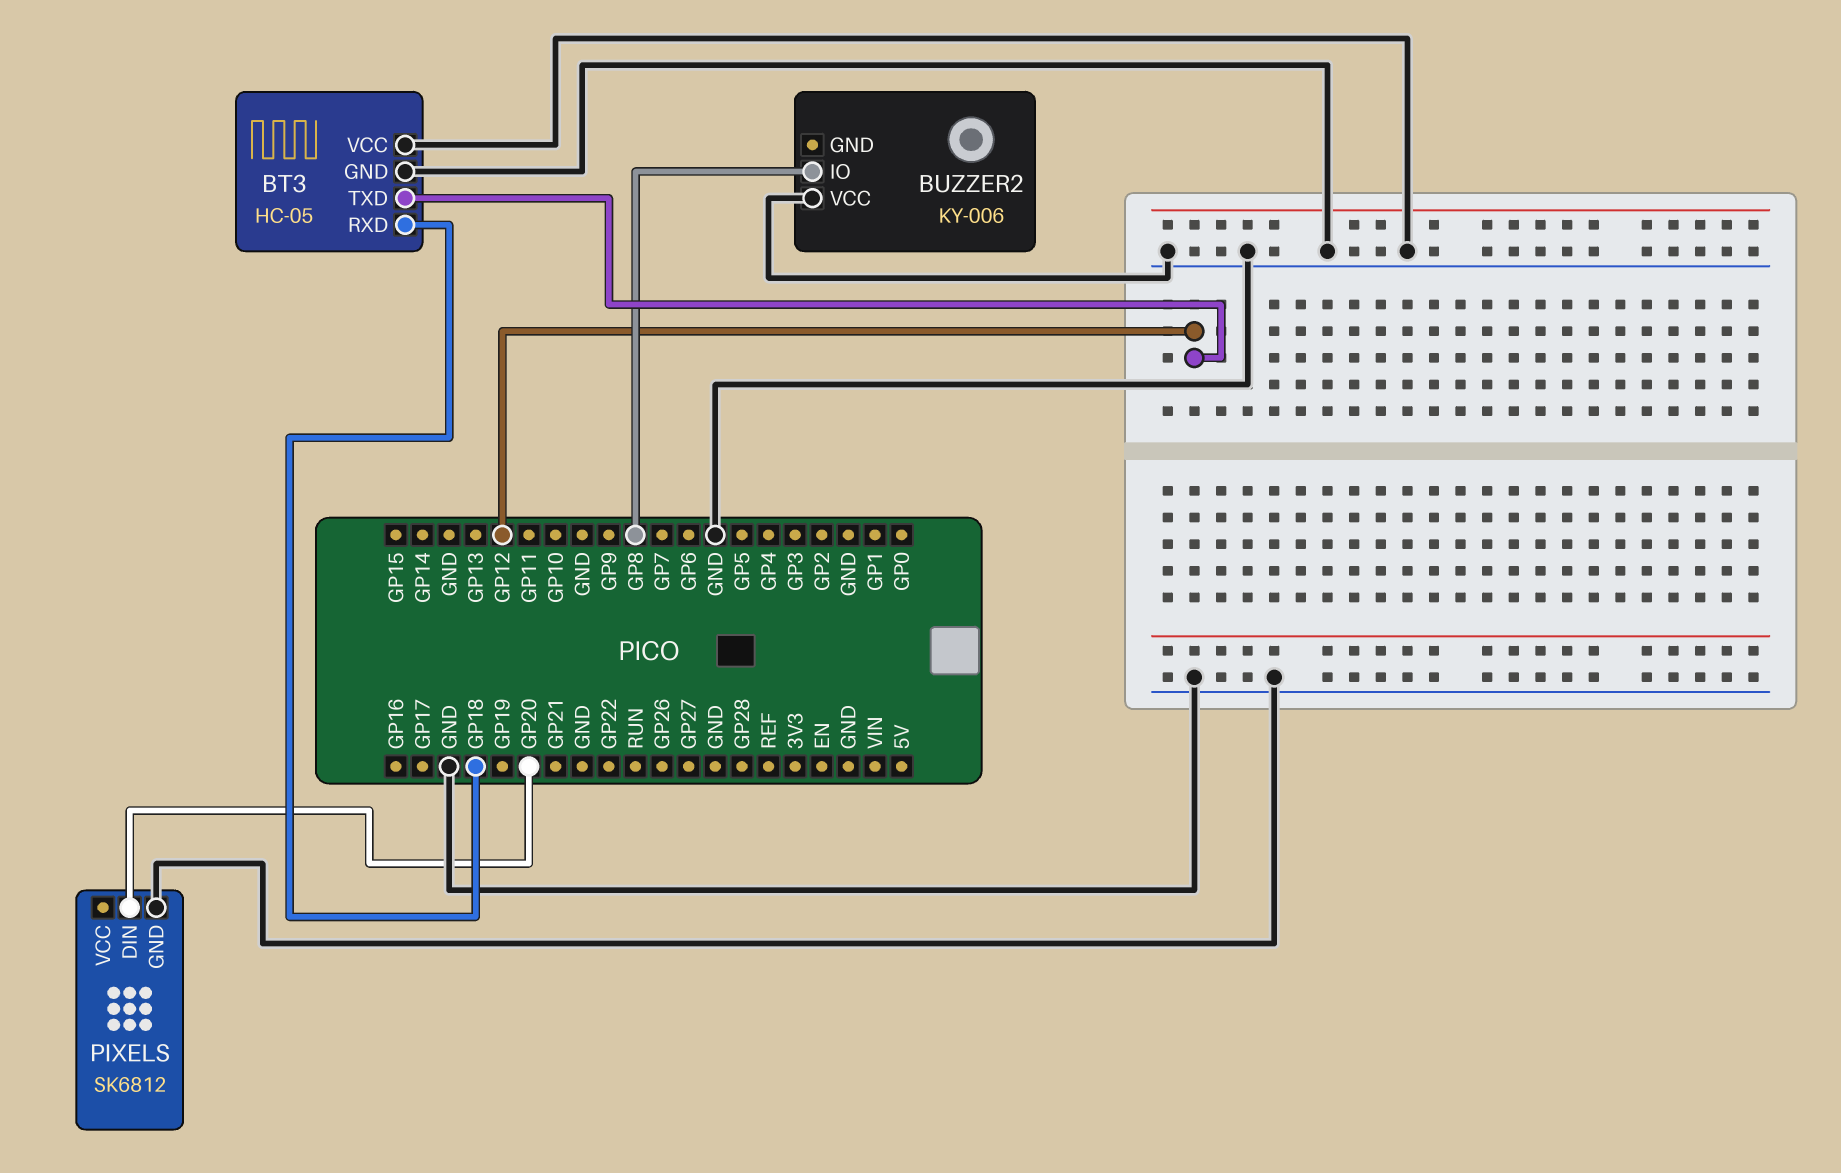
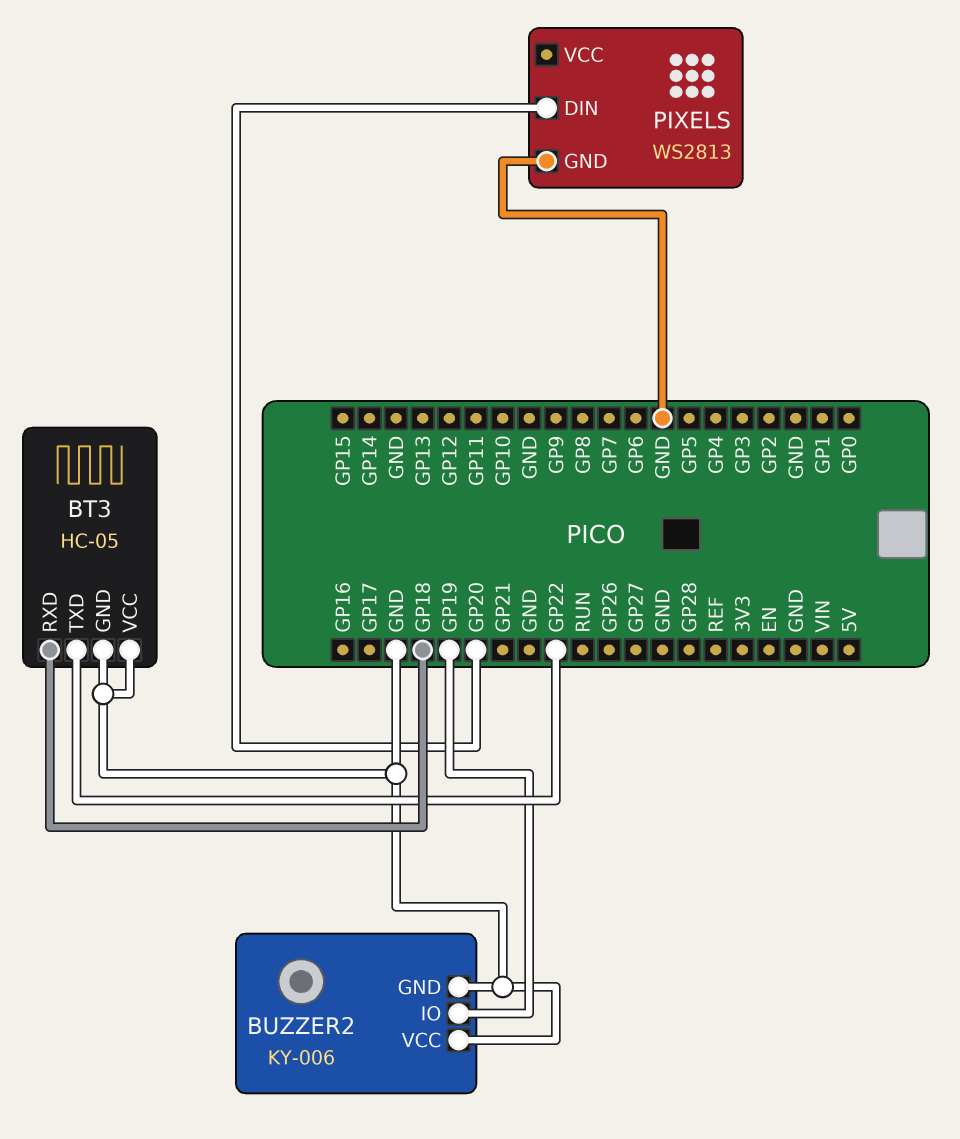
BT3 pin TXD: GP12 -> GP22
BUZZER2 pin GND: none -> GND
BUZZER2 pin IO: GP8 -> GP19
PIXELS: SK6812 -> WS2813

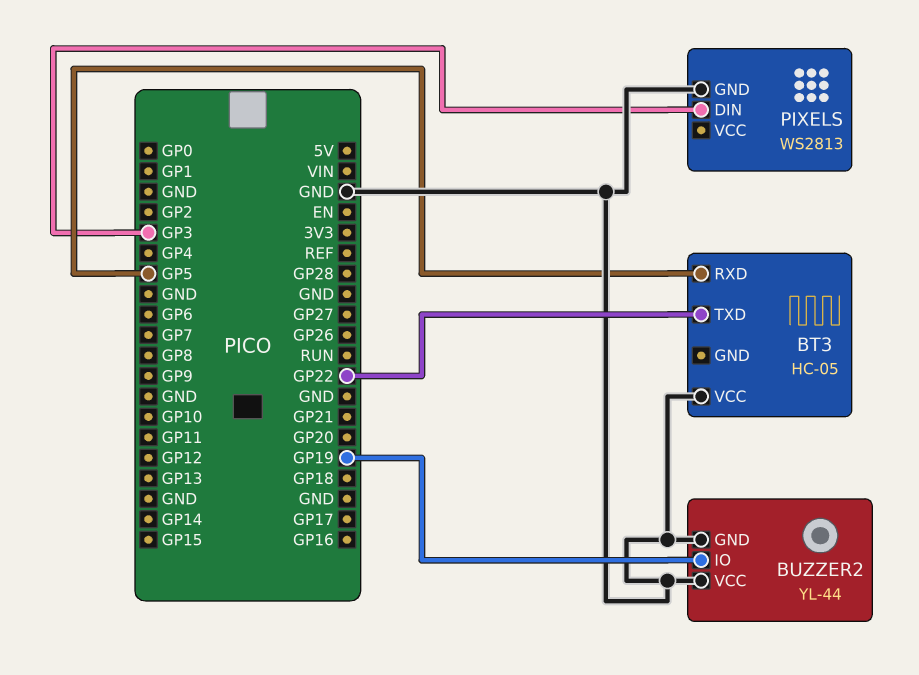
BT3 pin GND: GND -> none
BT3 pin RXD: GP18 -> GP5
BUZZER2: KY-006 -> YL-44
PIXELS pin DIN: GP20 -> GP3

